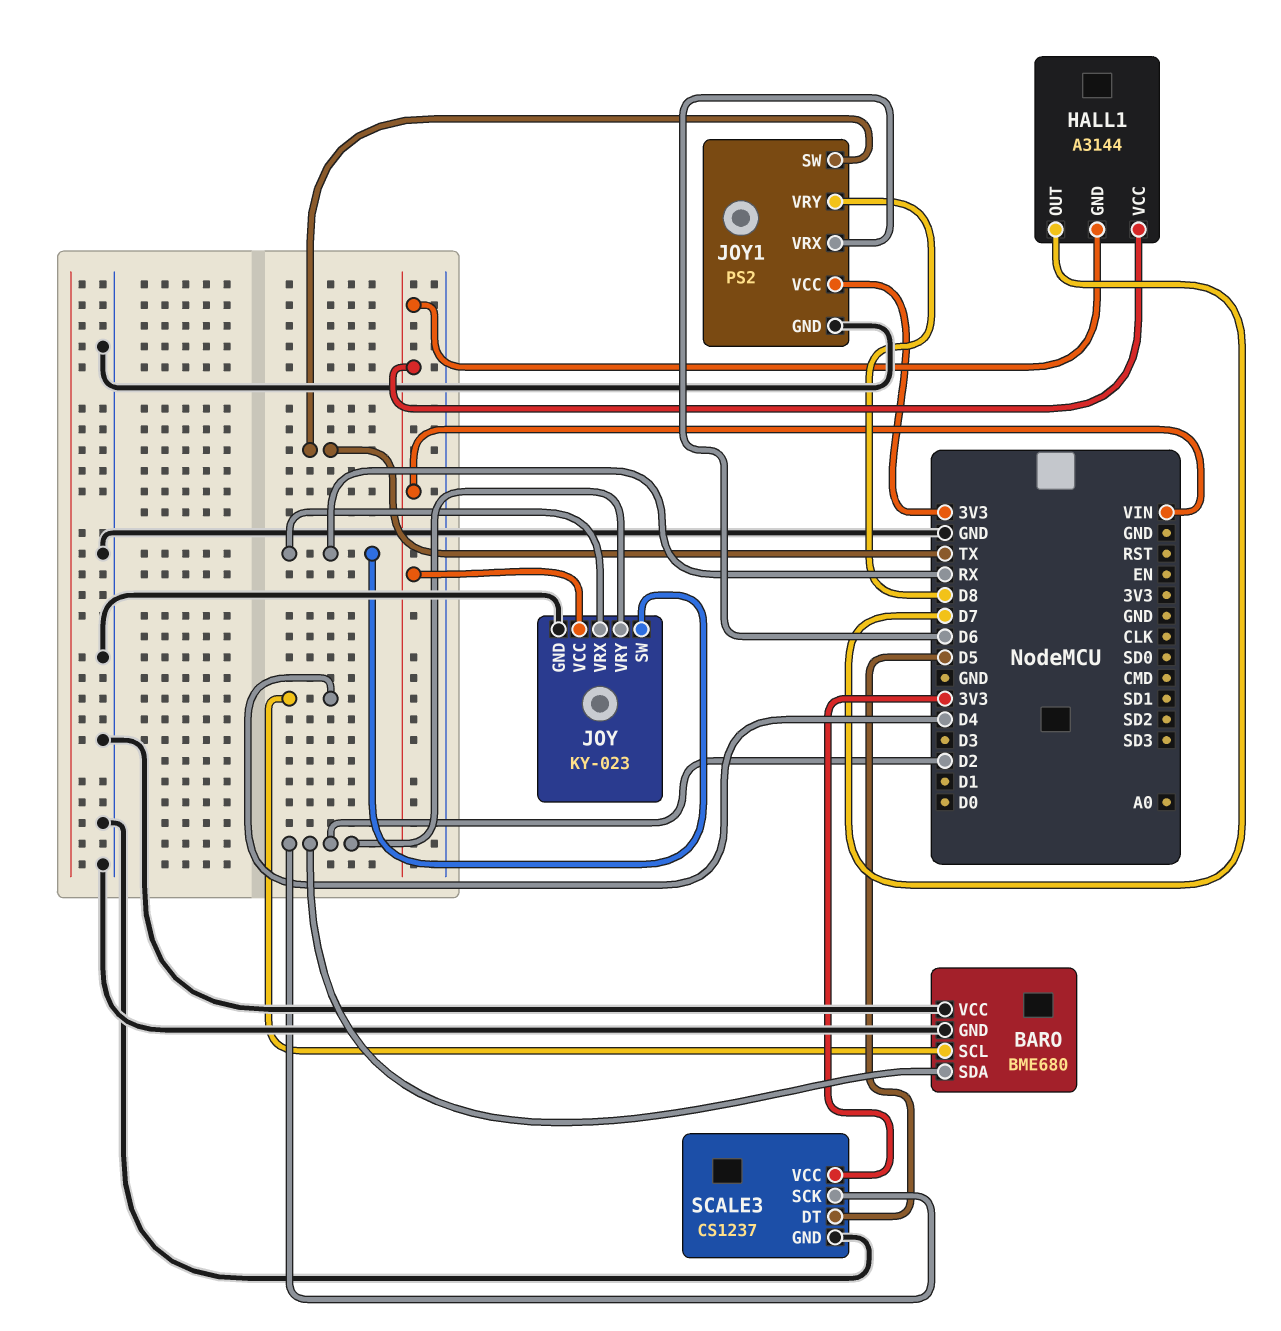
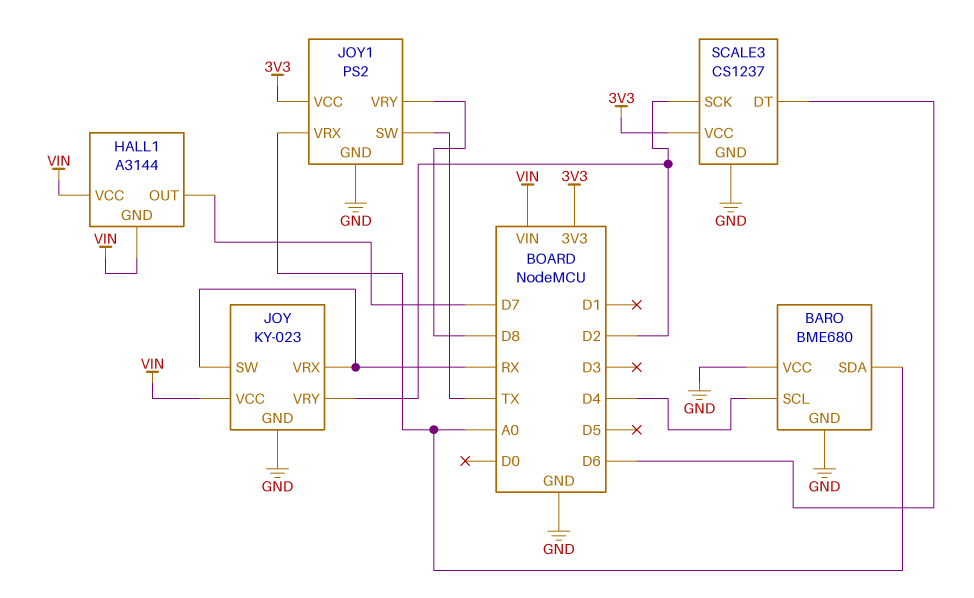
BARO pin SDA: D2 -> A0
JOY1 pin VRX: D6 -> A0
SCALE3 pin DT: D5 -> D6

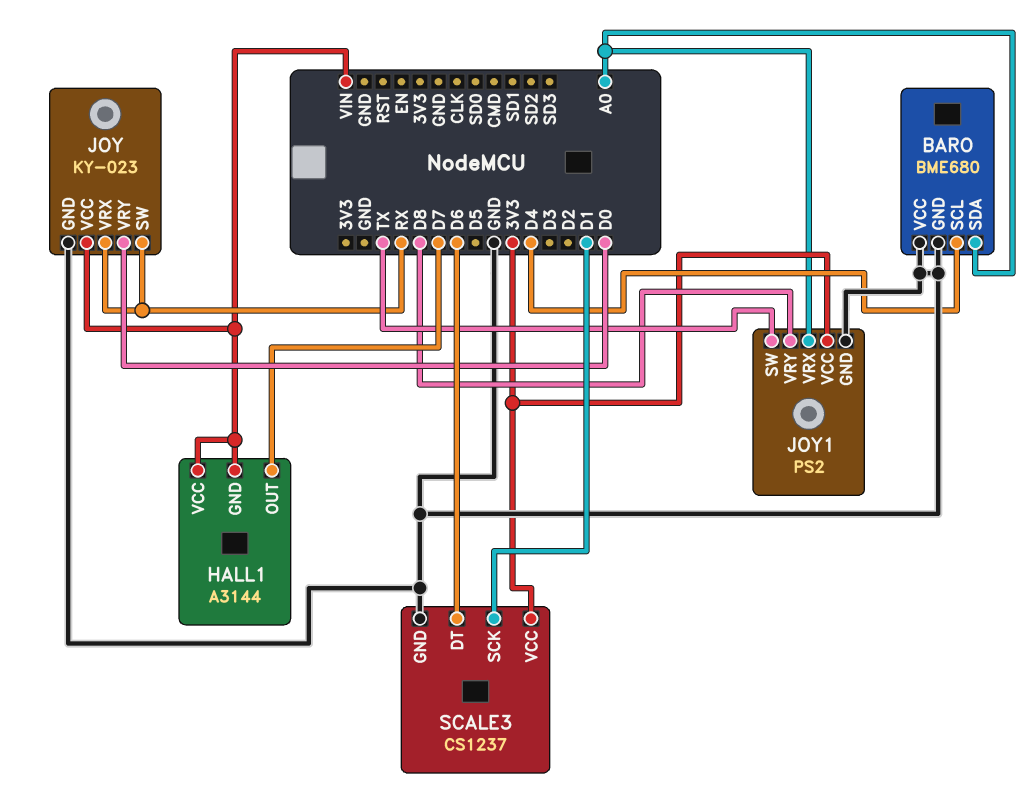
JOY pin VRY: D2 -> D0
SCALE3 pin SCK: D2 -> D1

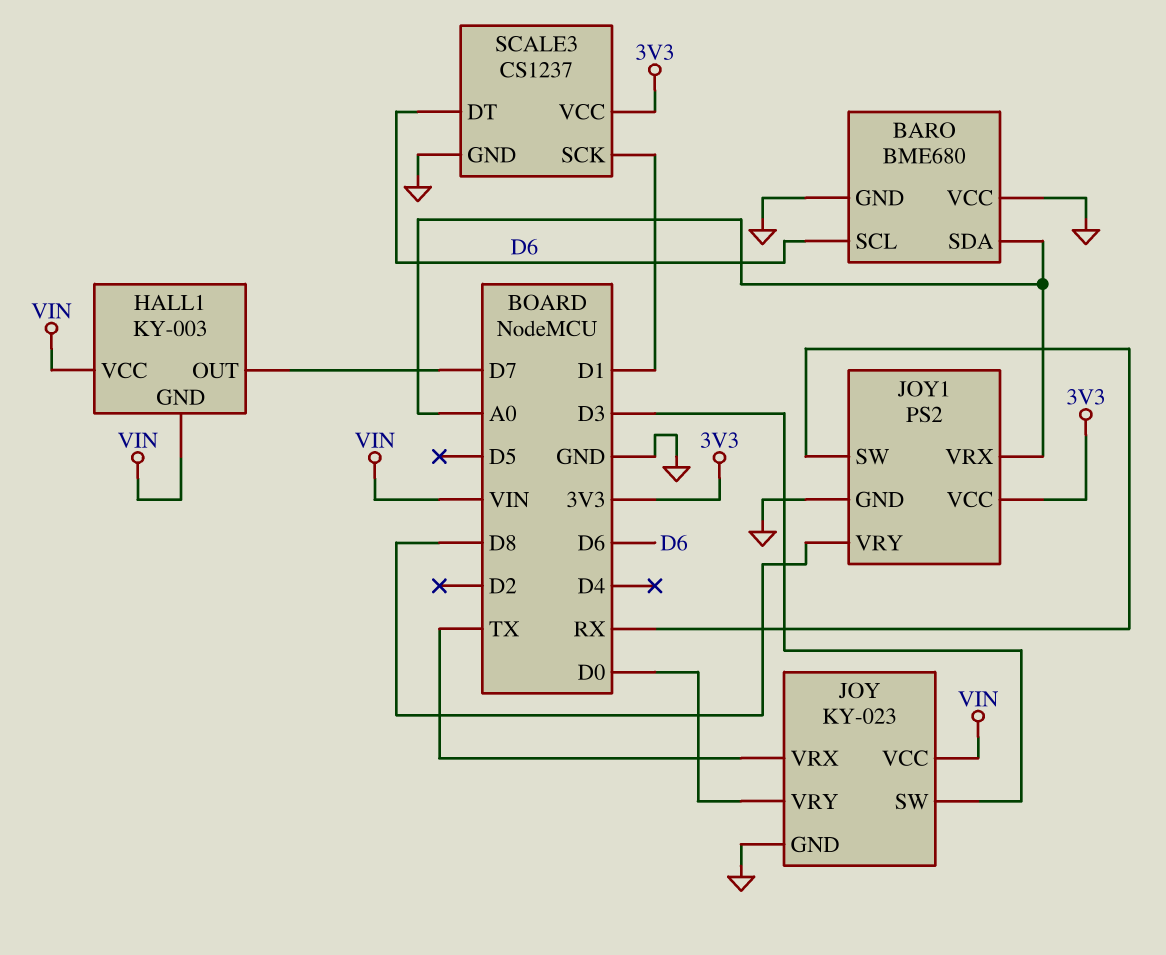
BARO pin SCL: D4 -> D6
HALL1: A3144 -> KY-003
JOY pin SW: RX -> D3
JOY pin VRX: RX -> TX
JOY1 pin SW: TX -> RX

